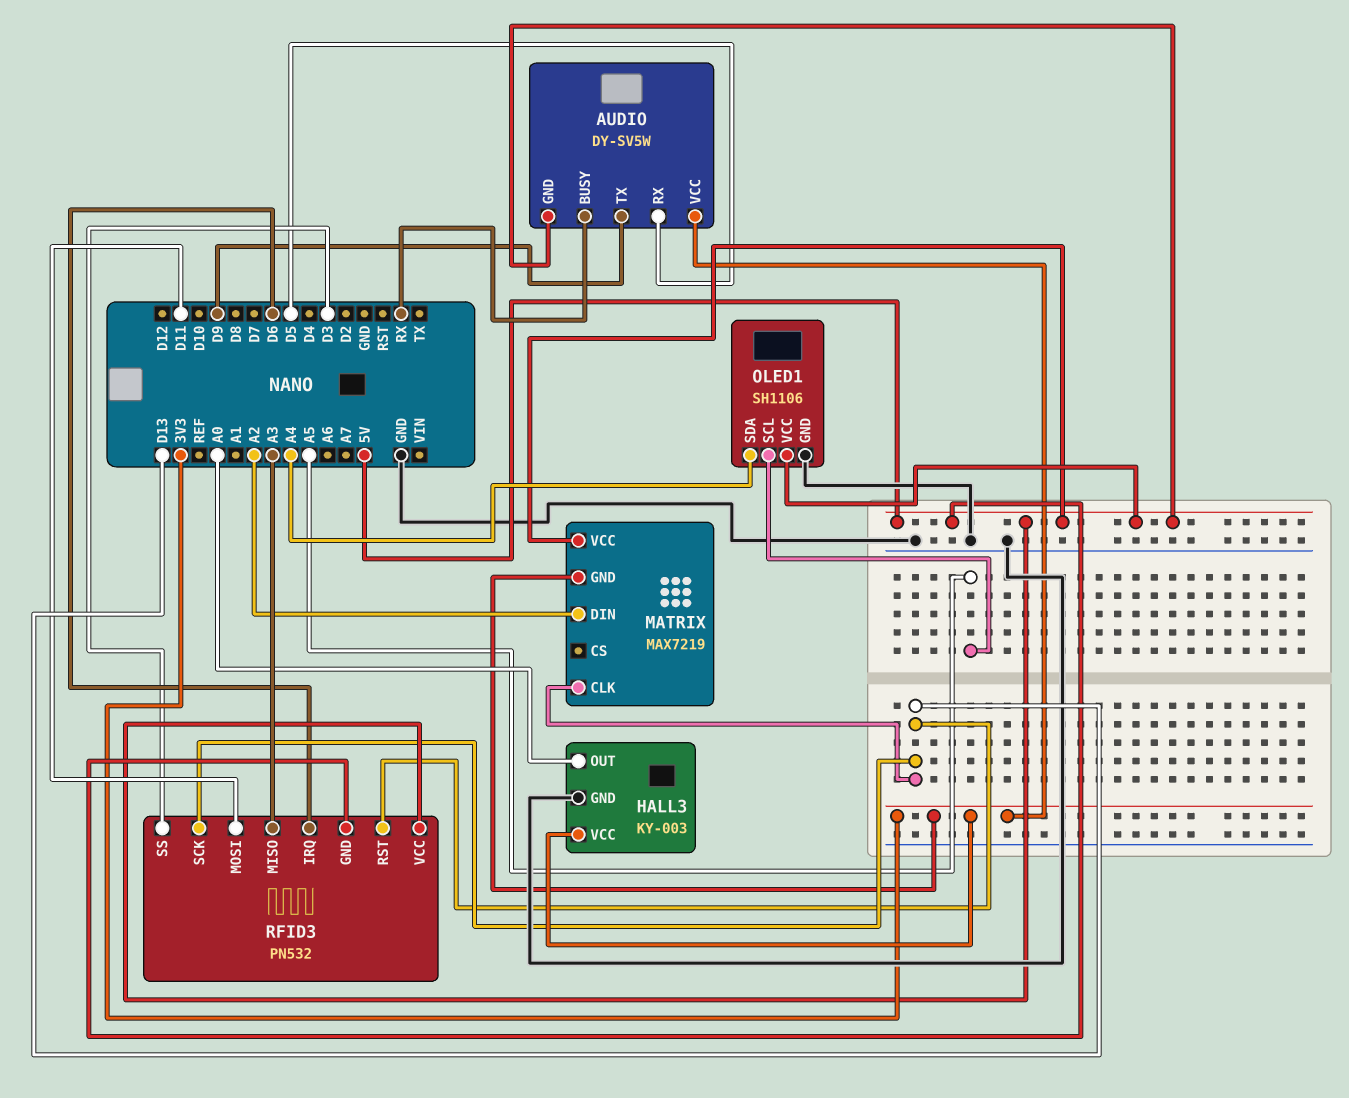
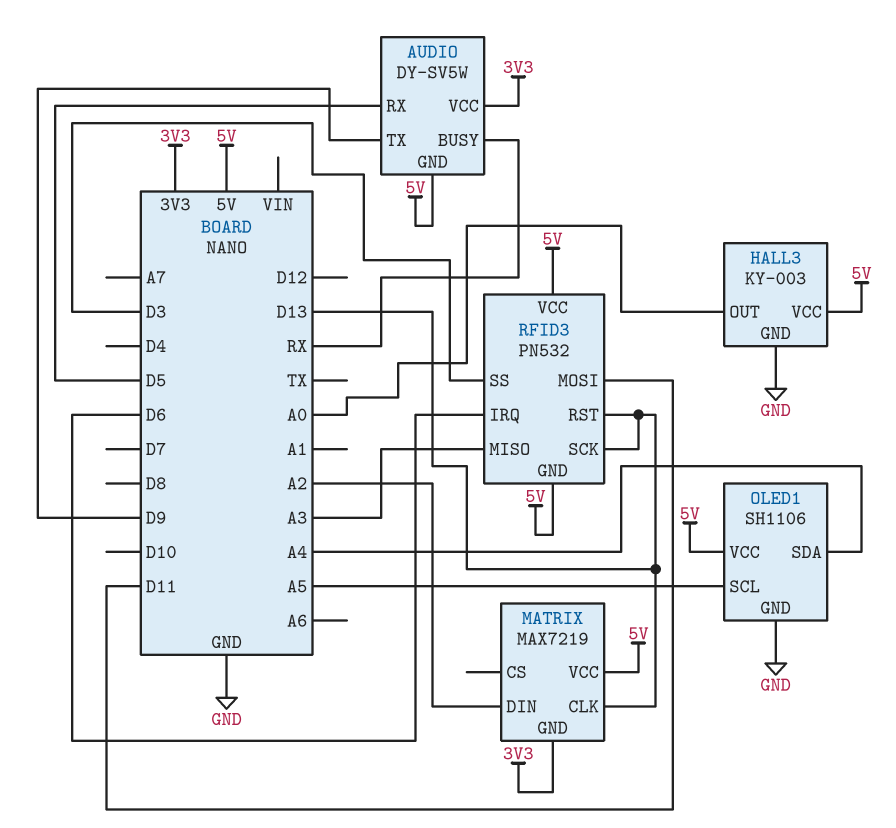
HALL3 pin VCC: 3V3 -> 5V

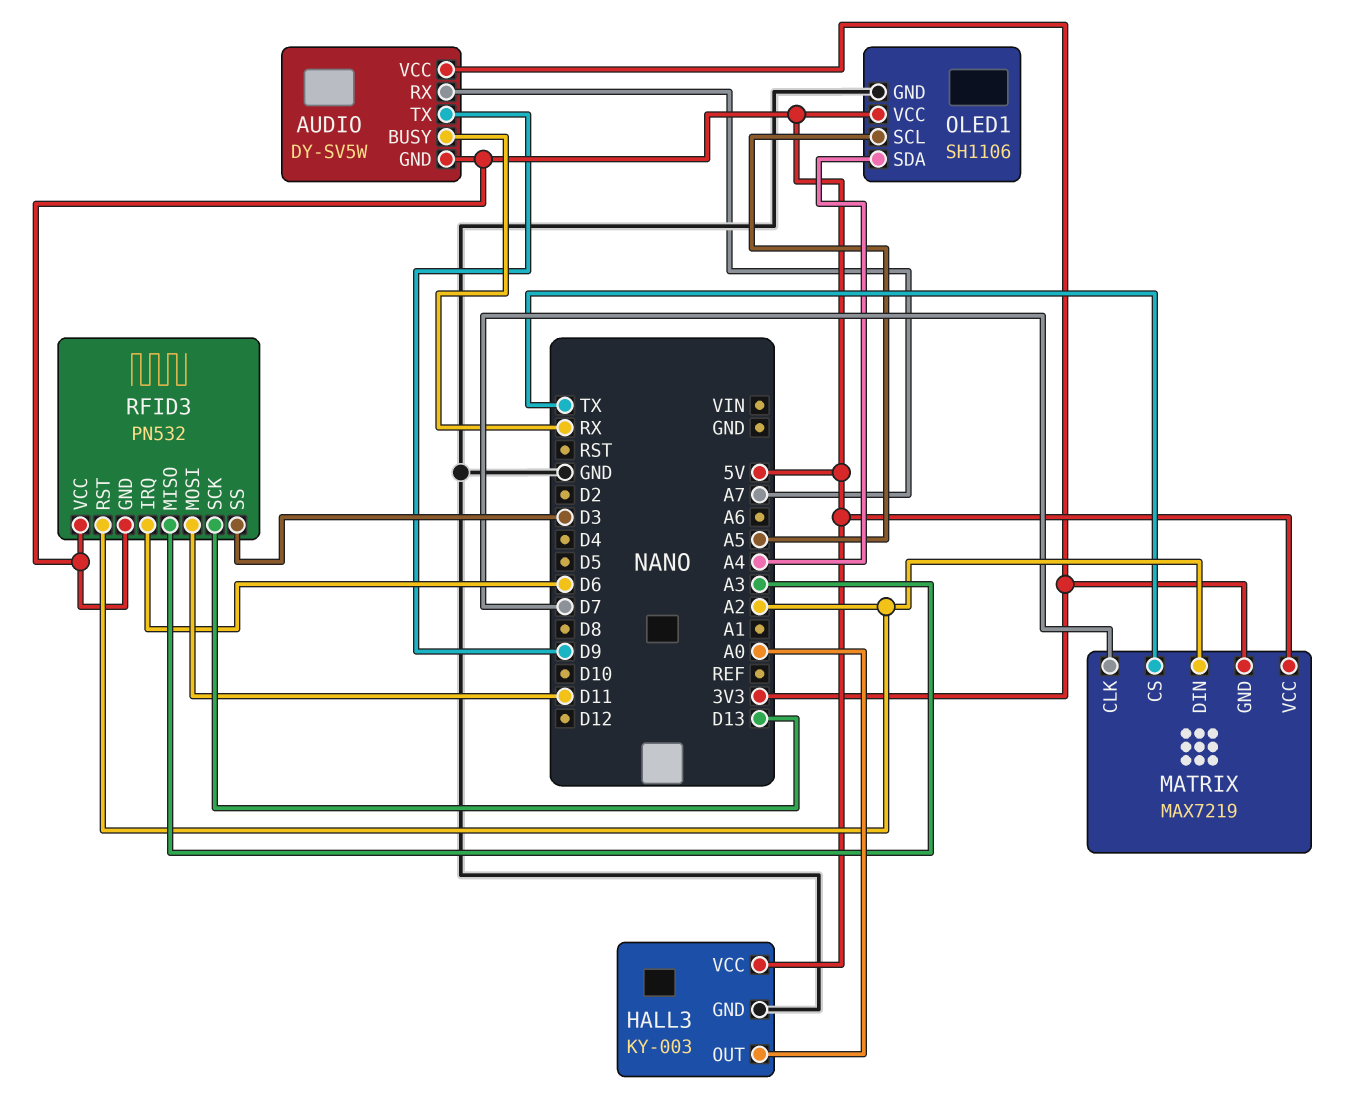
AUDIO pin RX: D5 -> A7
MATRIX pin CLK: D13 -> D7
MATRIX pin CS: none -> TX
RFID3 pin RST: D13 -> A2

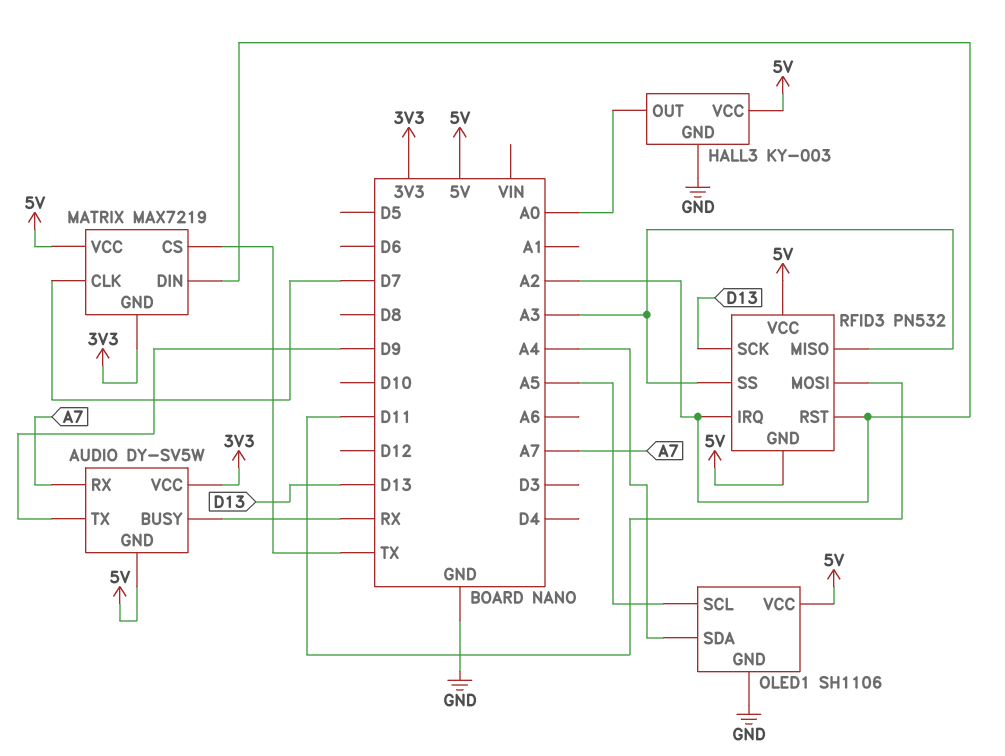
RFID3 pin IRQ: D6 -> A2
RFID3 pin SS: D3 -> A3

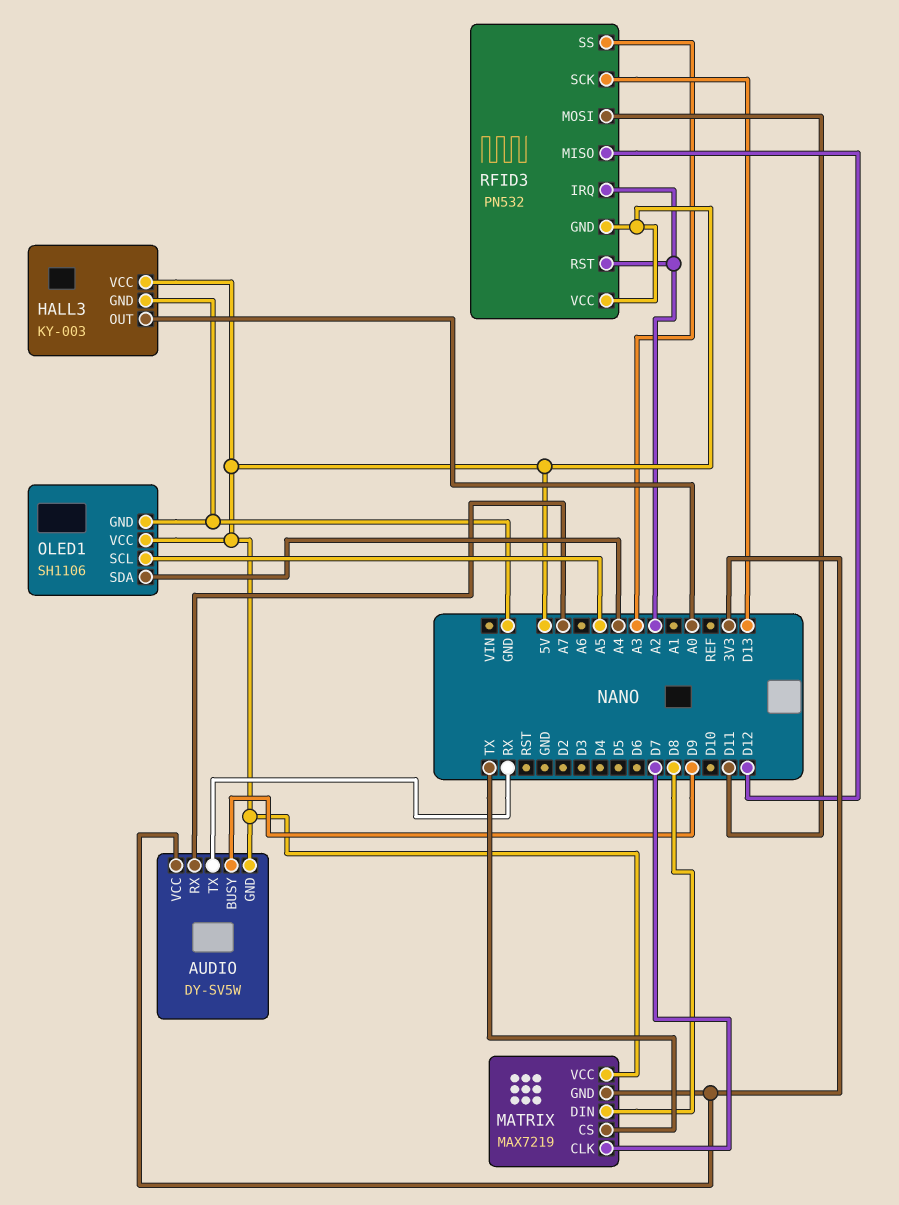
AUDIO pin BUSY: RX -> D9
AUDIO pin TX: D9 -> RX
MATRIX pin DIN: A2 -> D8
RFID3 pin MISO: A3 -> D12

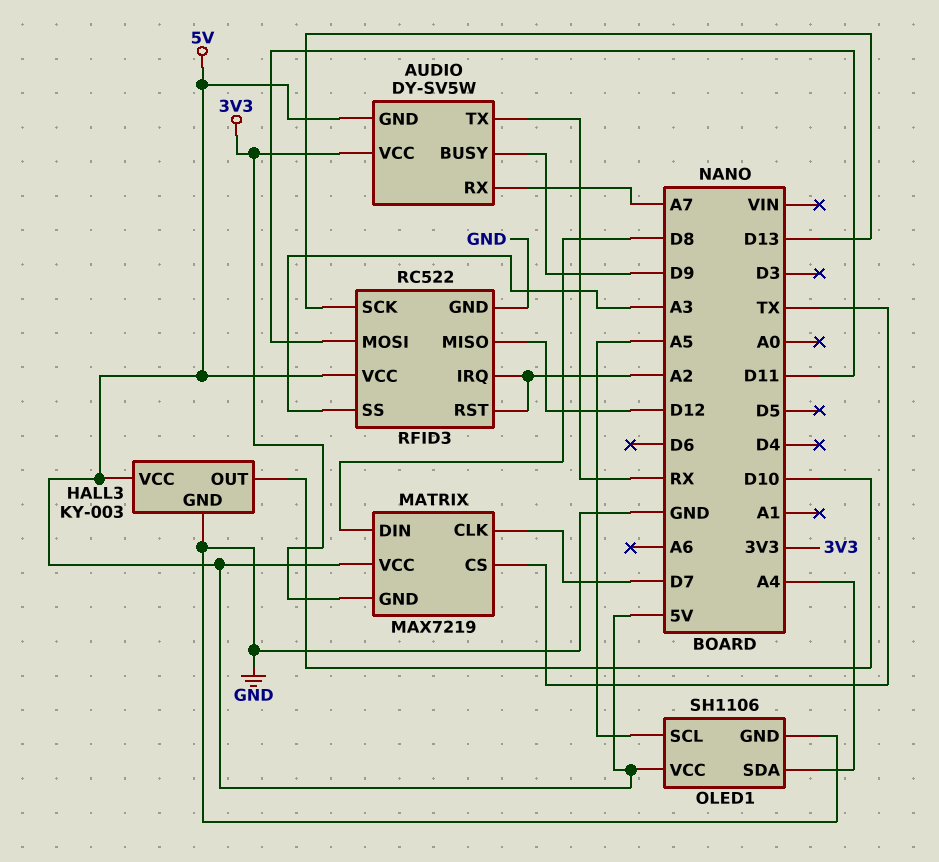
HALL3 pin OUT: A0 -> D10
RFID3: PN532 -> RC522
RFID3 pin GND: 5V -> GND

